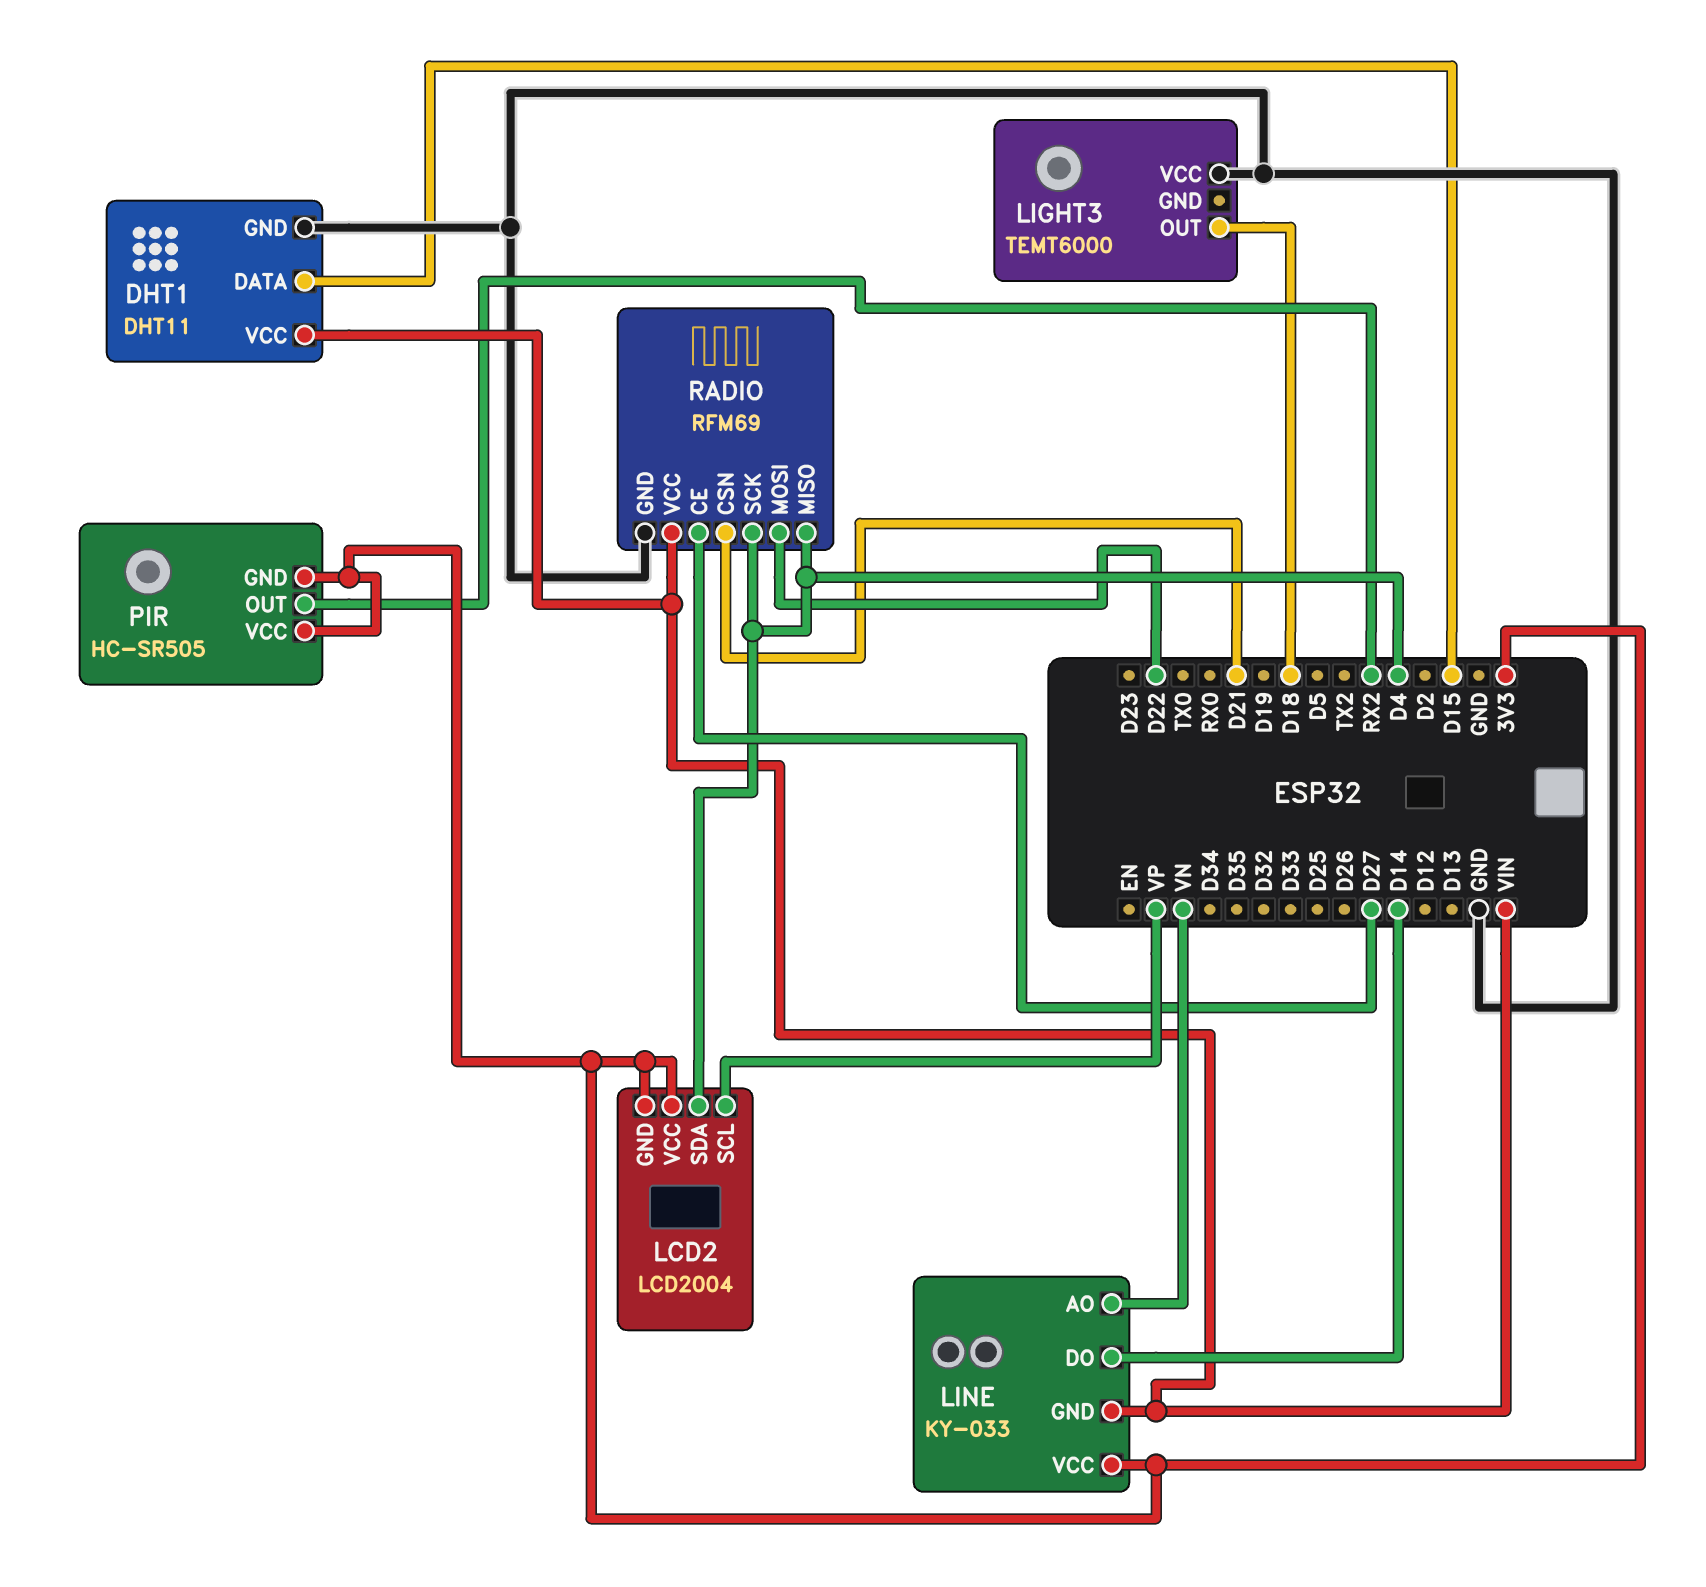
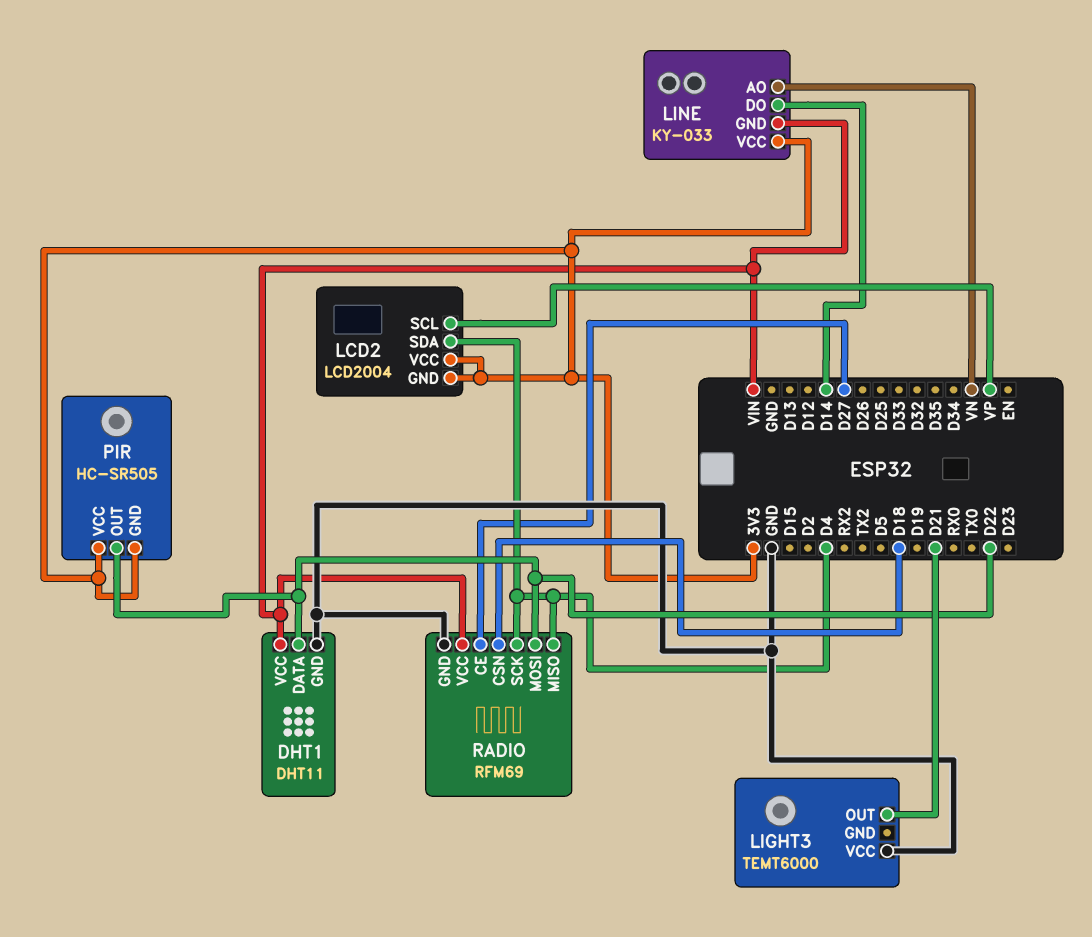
DHT1 pin DATA: D15 -> D22
LIGHT3 pin OUT: D18 -> D21
PIR pin OUT: RX2 -> D22
RADIO pin CSN: D21 -> D18

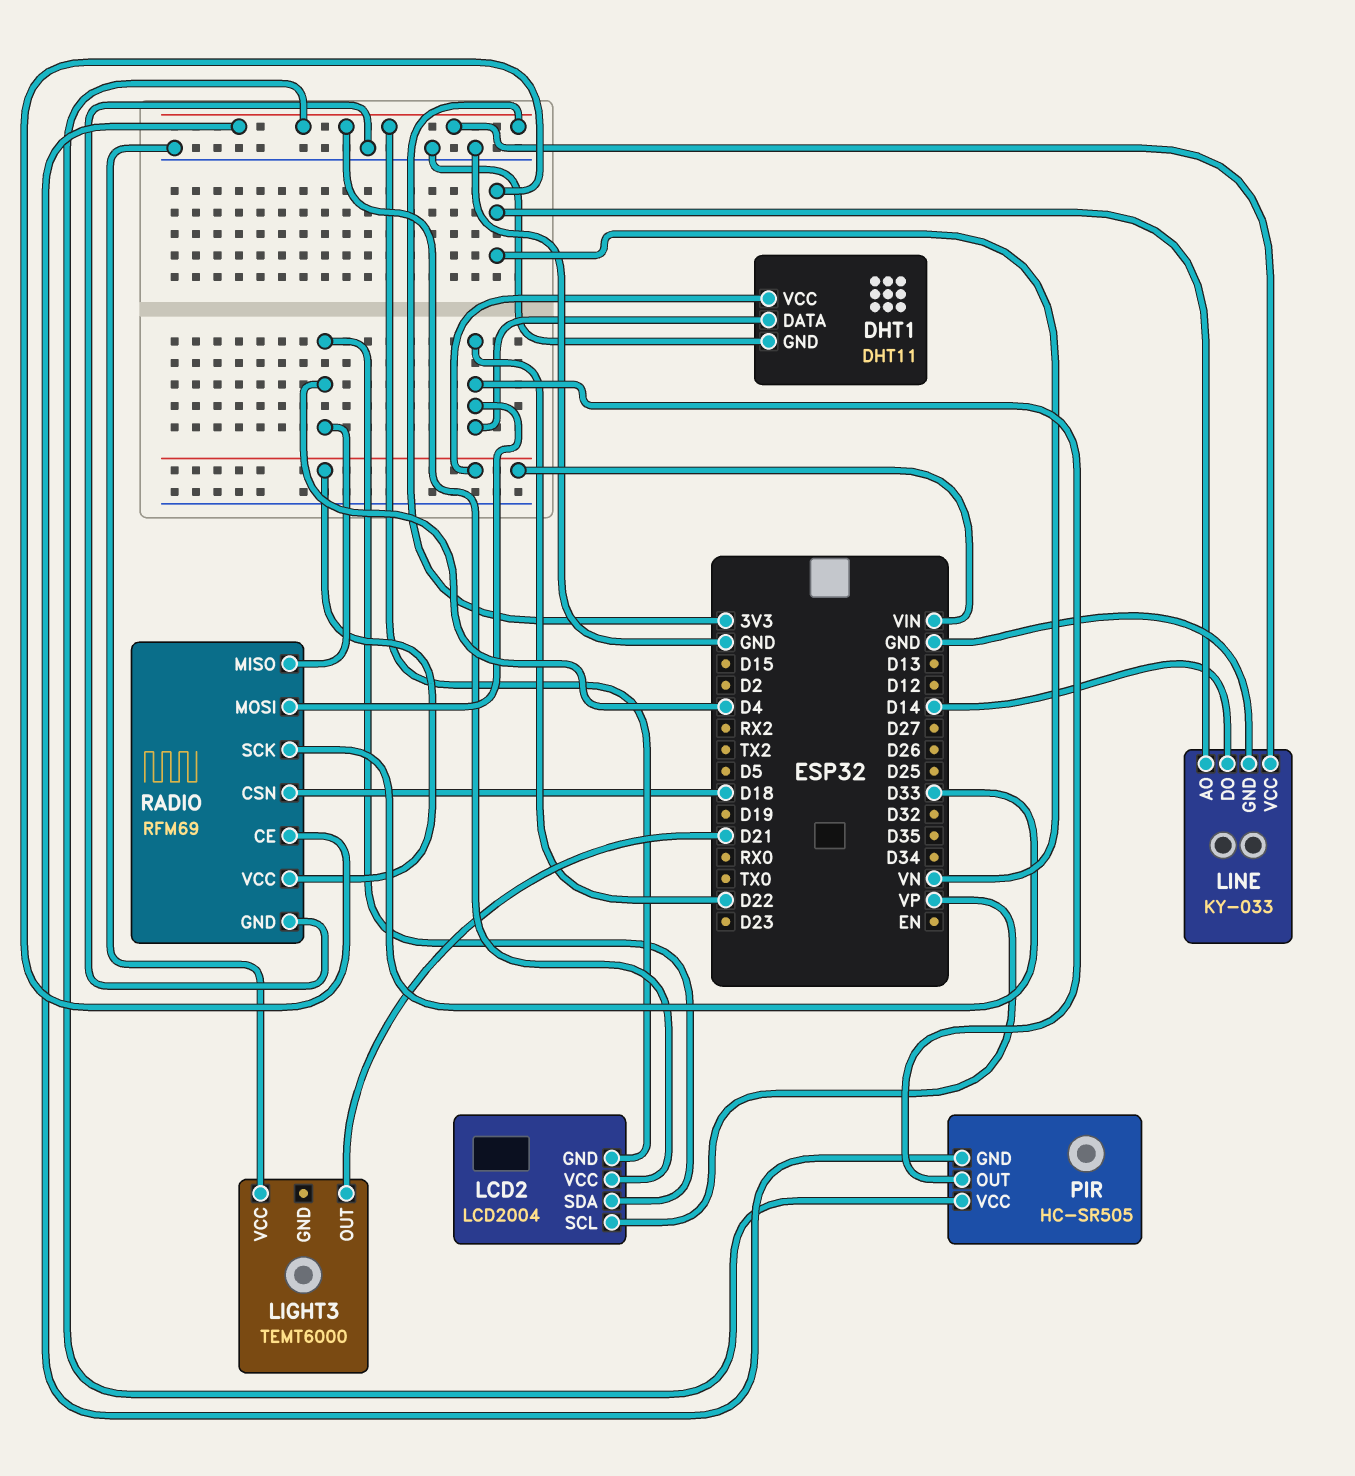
LINE pin GND: VIN -> GND
RADIO pin CE: D27 -> VN
RADIO pin SCK: D4 -> D33

